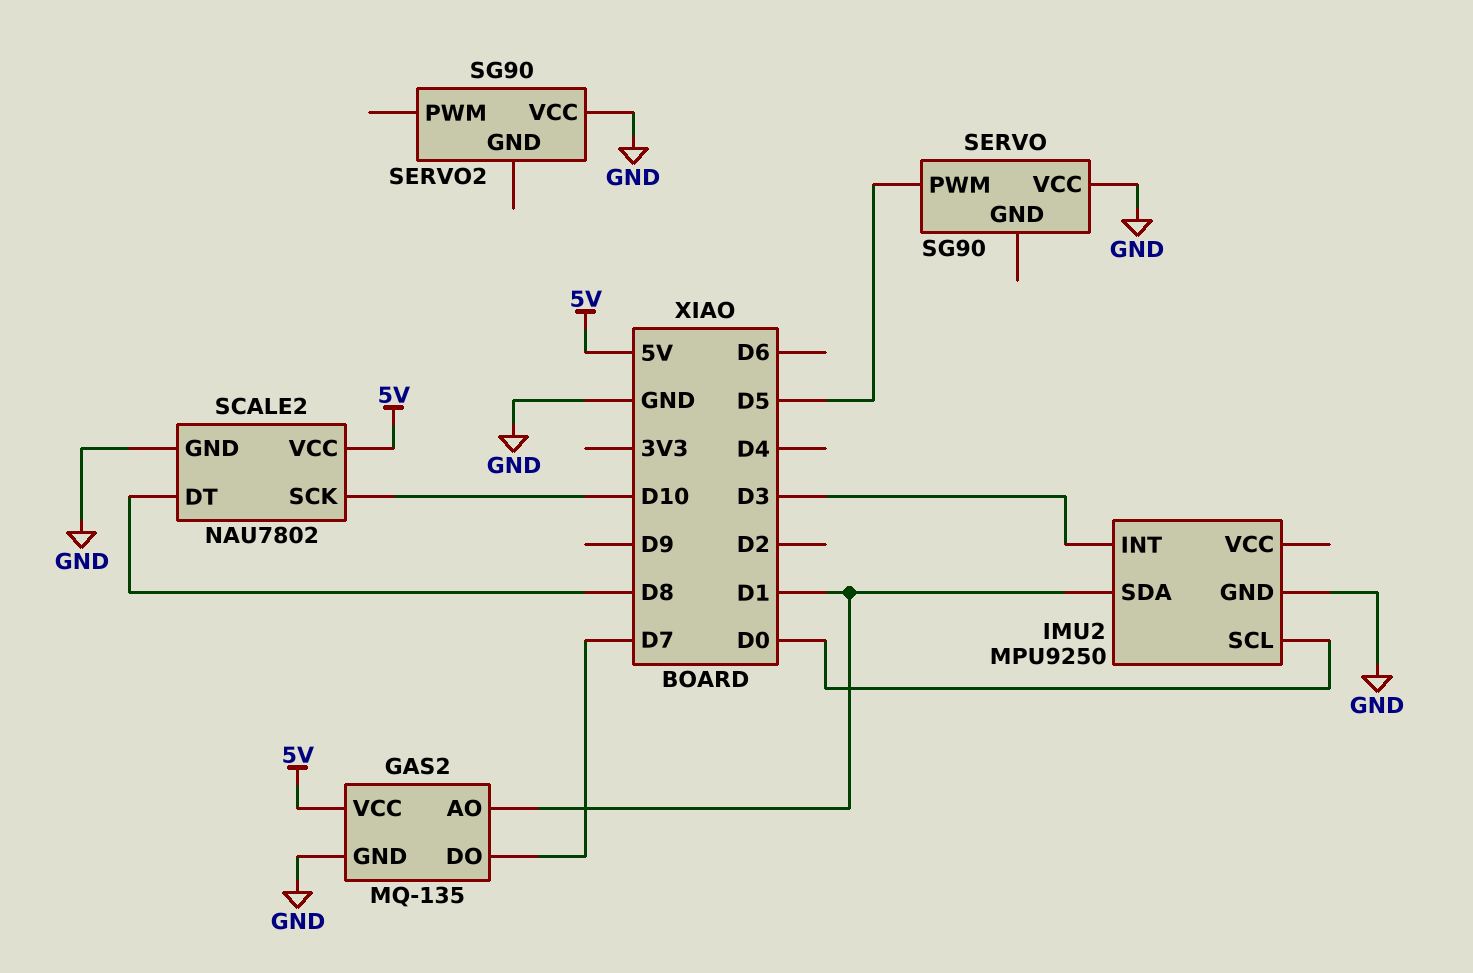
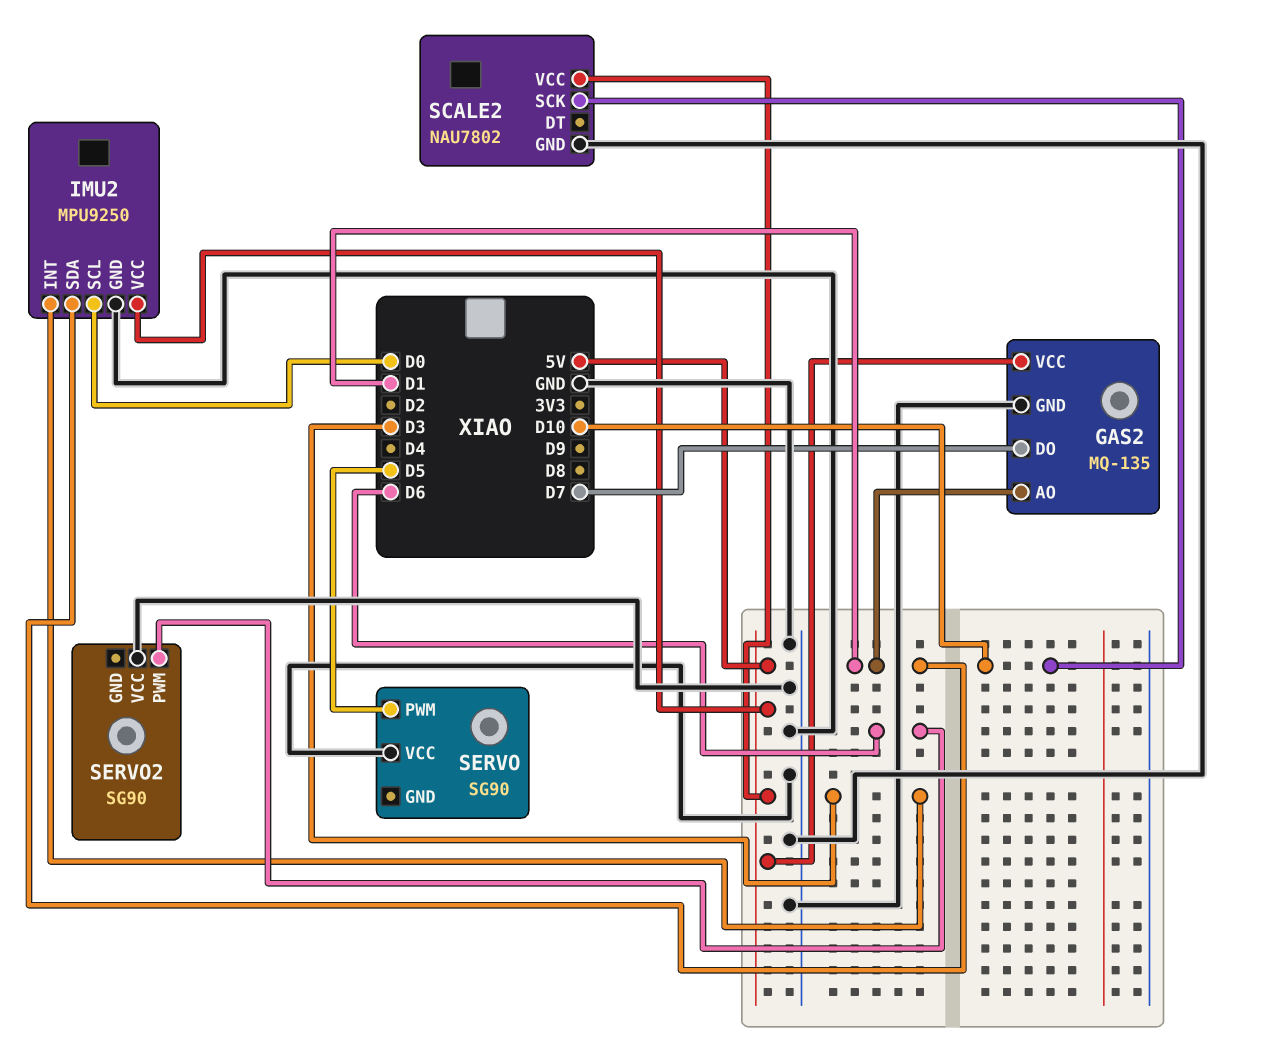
IMU2 pin VCC: none -> 5V
SCALE2 pin DT: D8 -> none
SERVO2 pin PWM: none -> D6

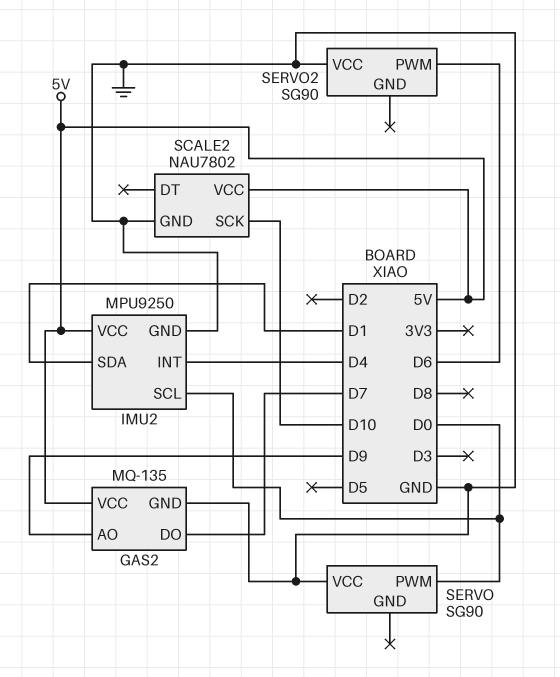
GAS2 pin AO: D1 -> D9
IMU2 pin INT: D3 -> D4
SERVO pin PWM: D5 -> D0

